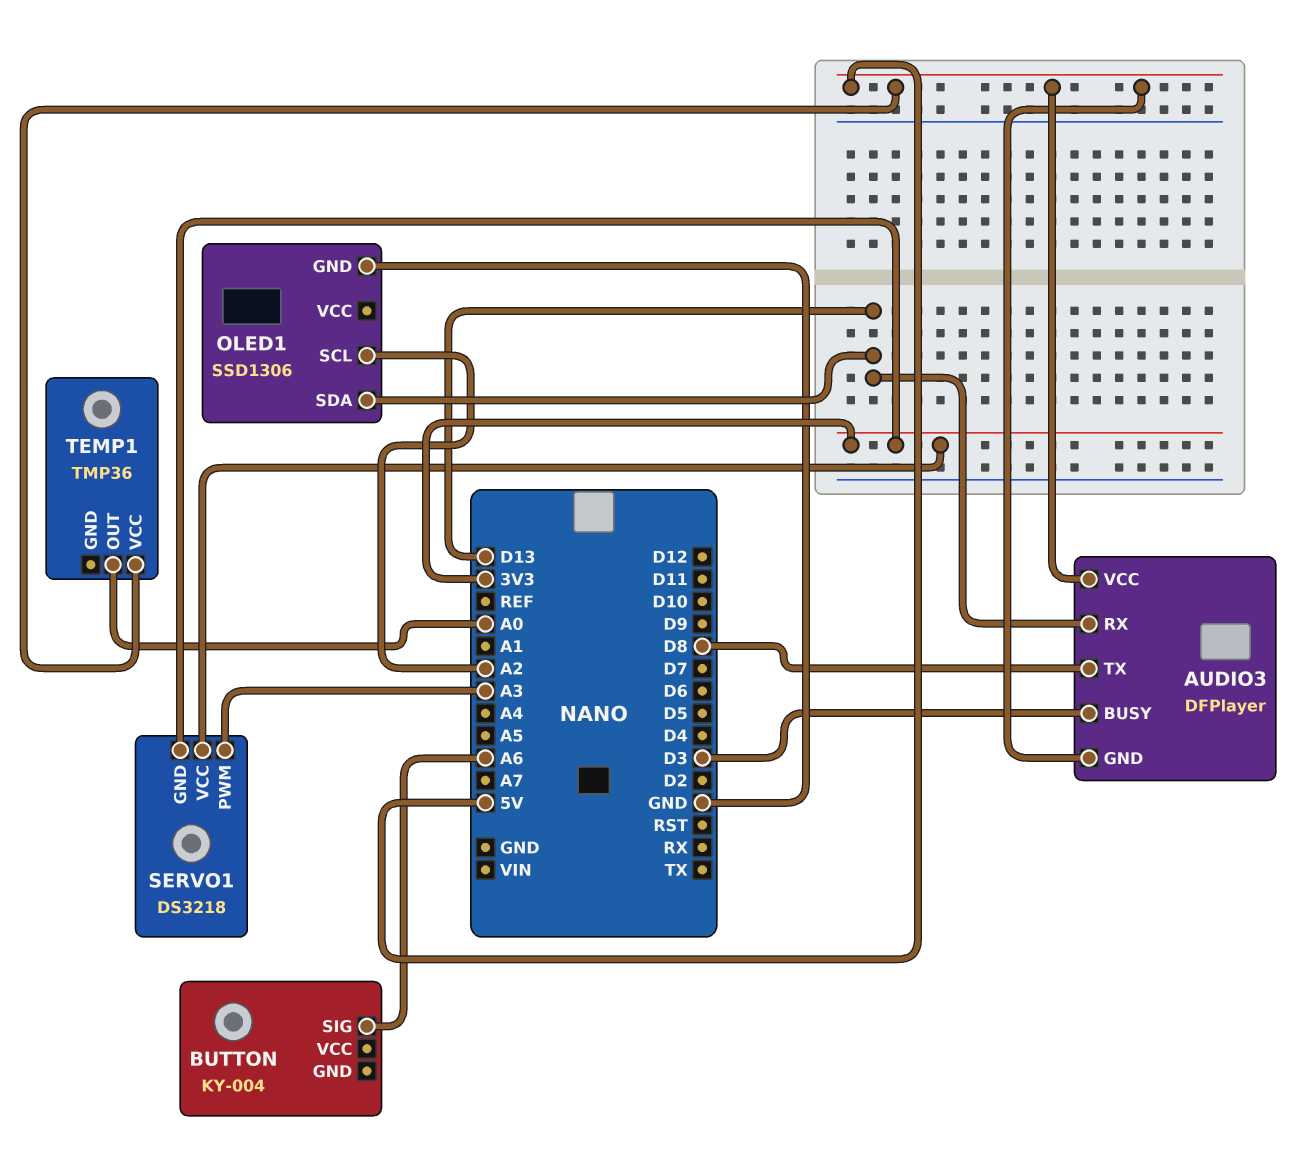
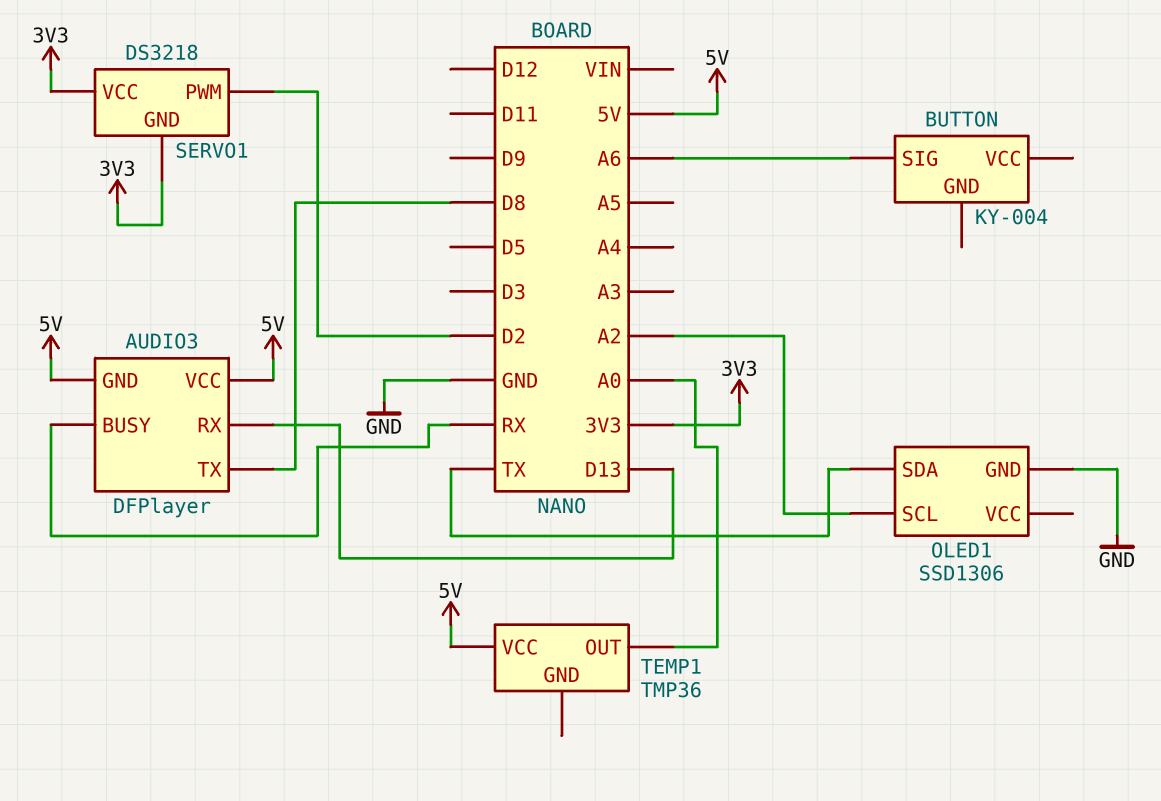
AUDIO3 pin BUSY: D3 -> RX
OLED1 pin SDA: D13 -> TX
SERVO1 pin PWM: A3 -> D2

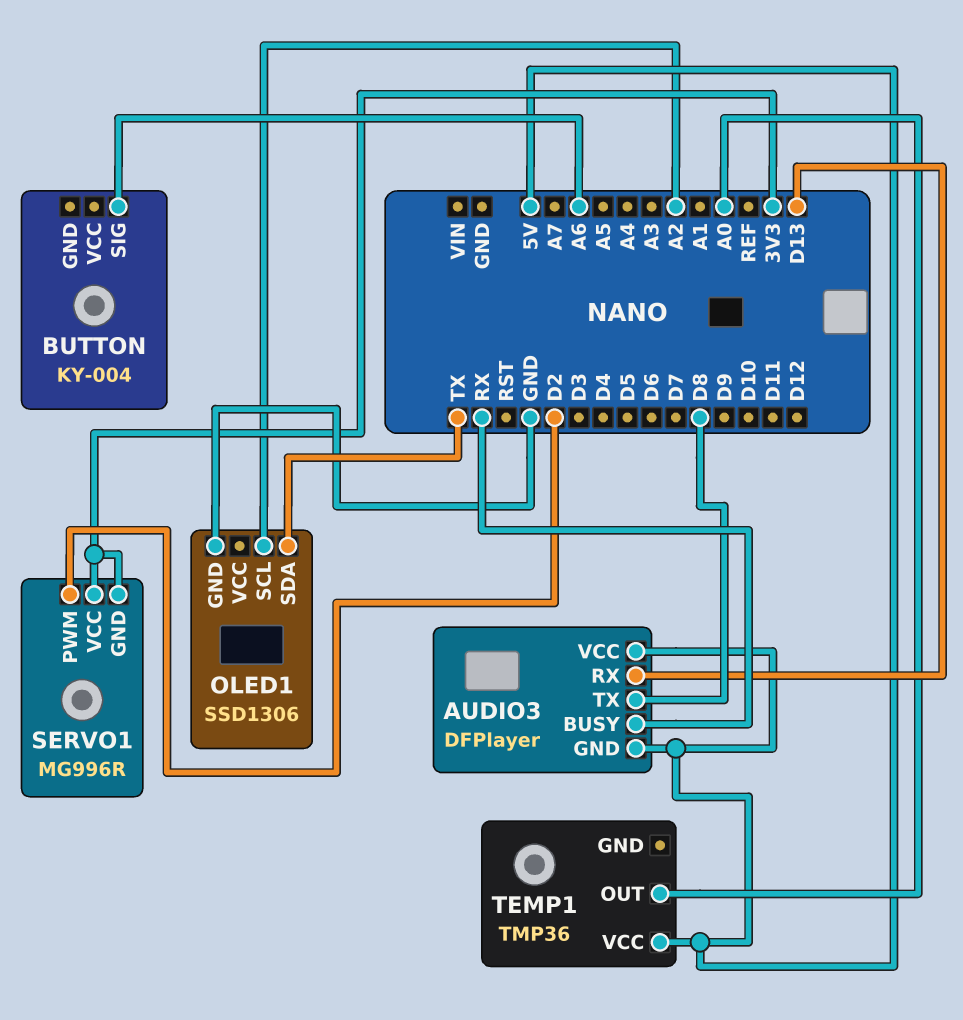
SERVO1: DS3218 -> MG996R

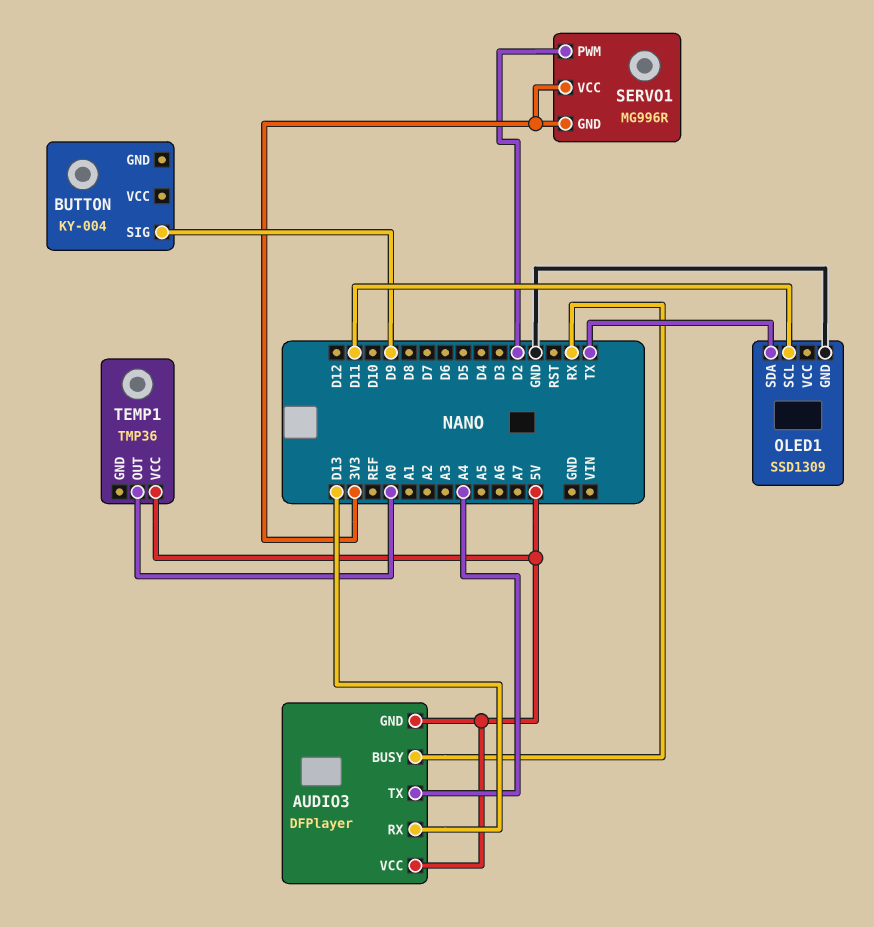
AUDIO3 pin TX: D8 -> A4
BUTTON pin SIG: A6 -> D9
OLED1: SSD1306 -> SSD1309
OLED1 pin SCL: A2 -> D11

